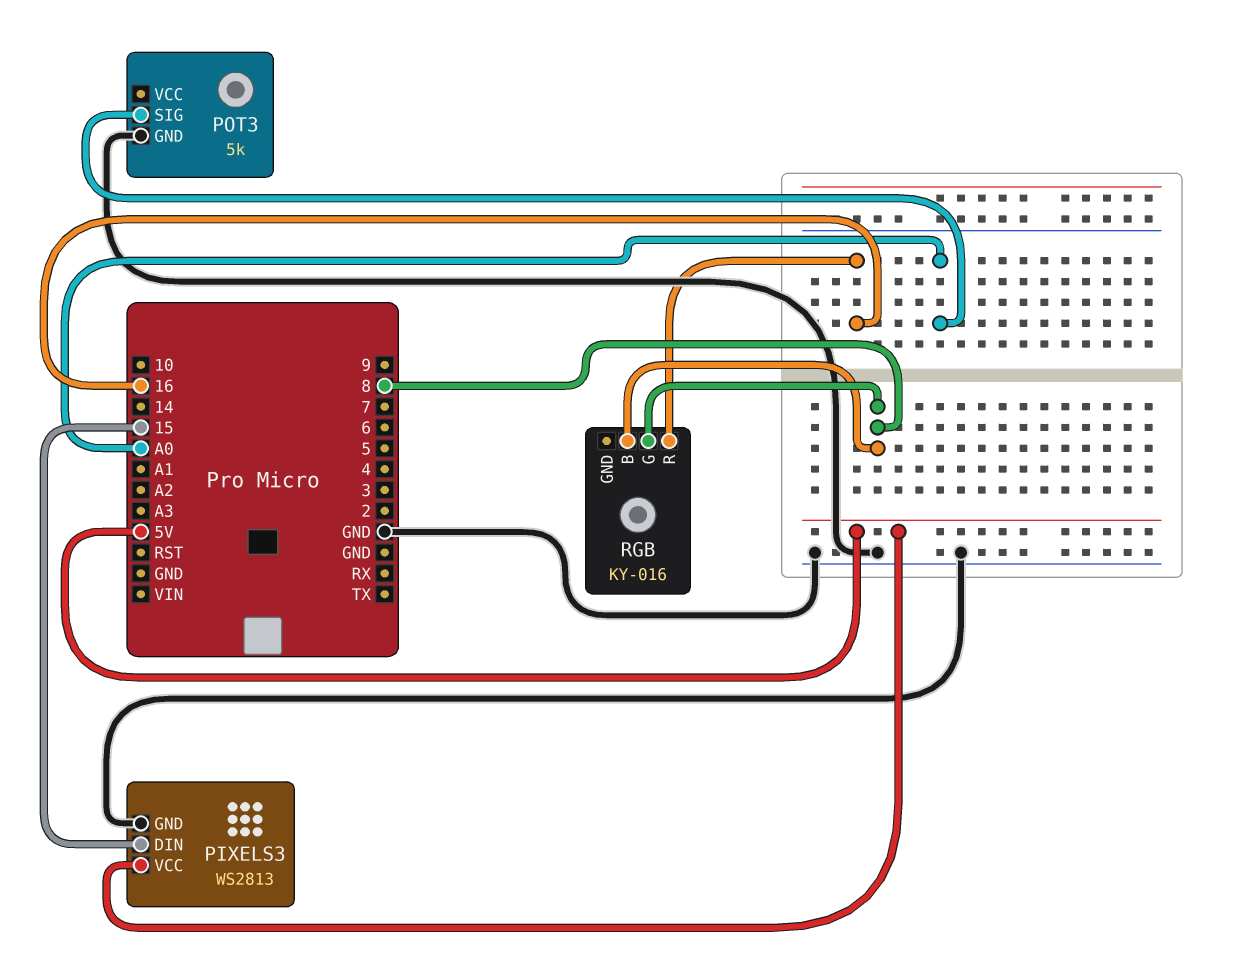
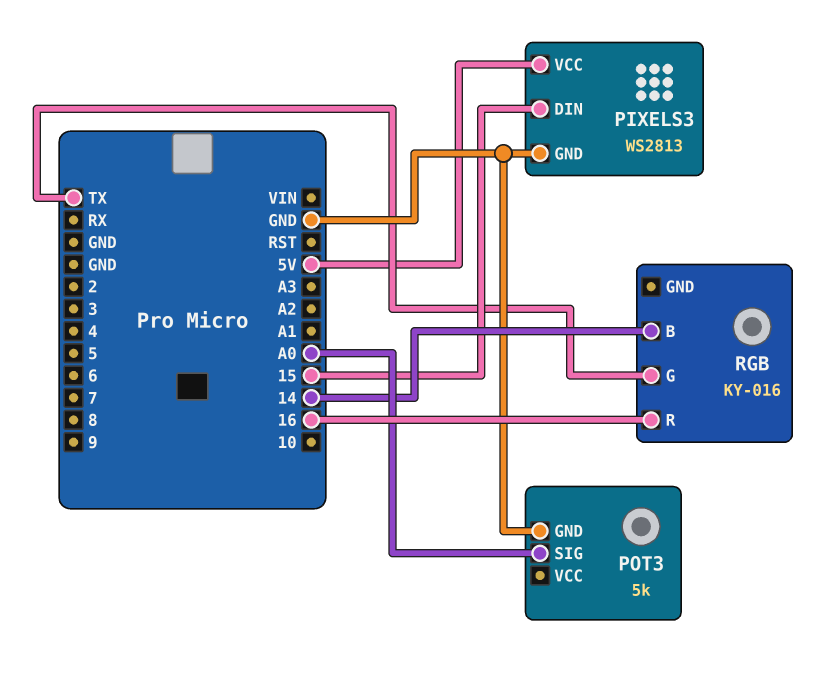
RGB pin B: 8 -> 14
RGB pin G: 8 -> TX

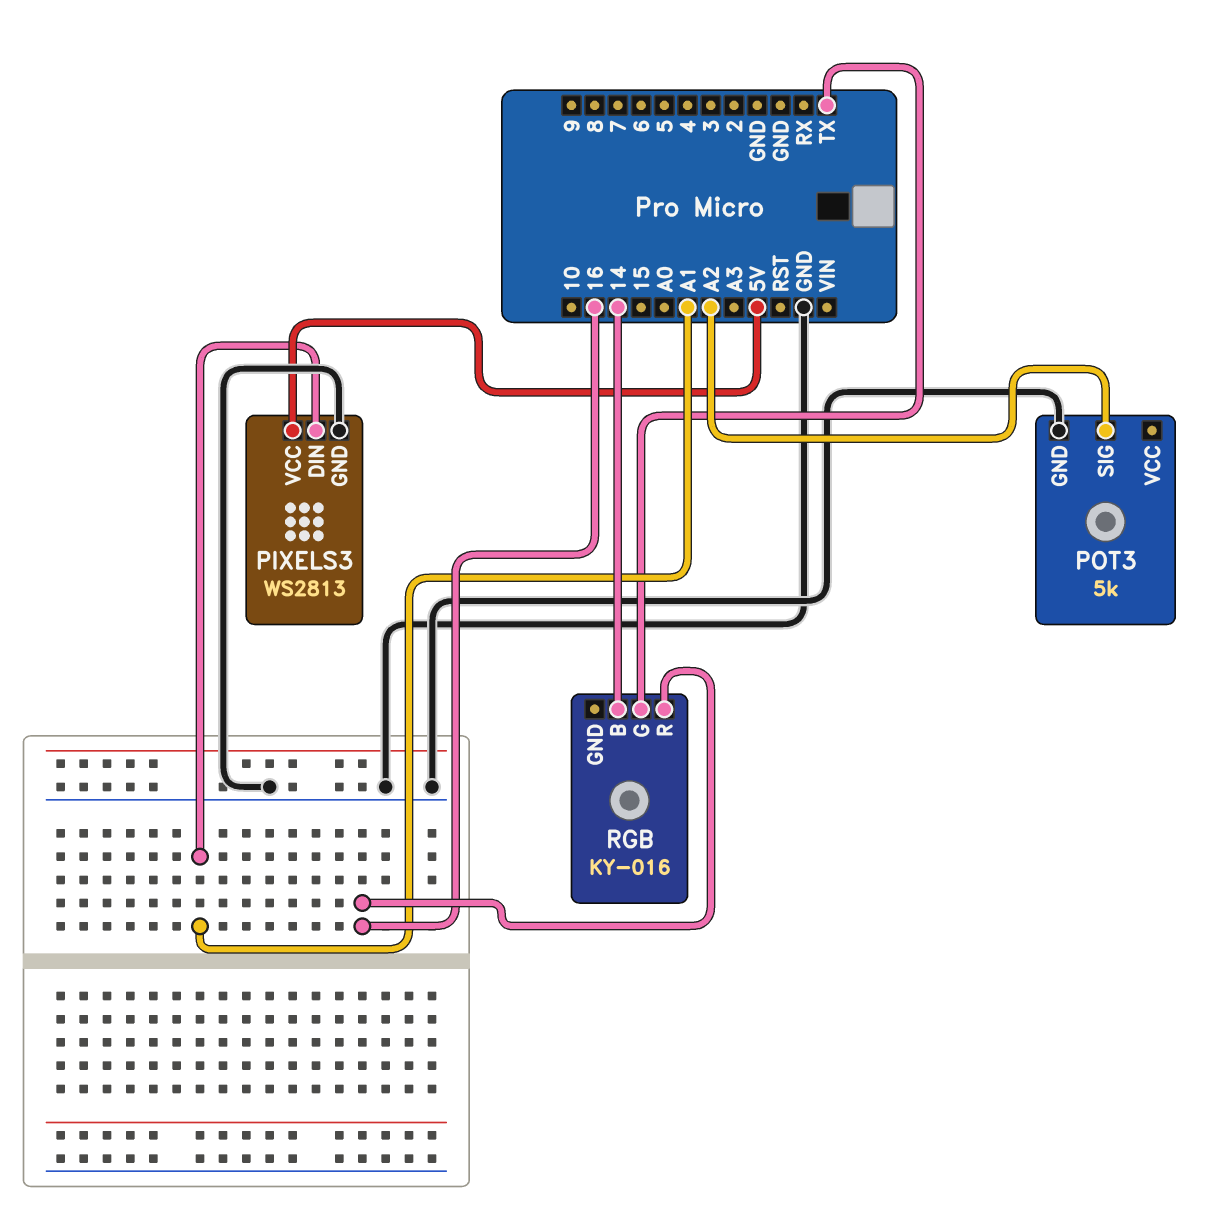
PIXELS3 pin DIN: 15 -> A1
POT3 pin SIG: A0 -> A2

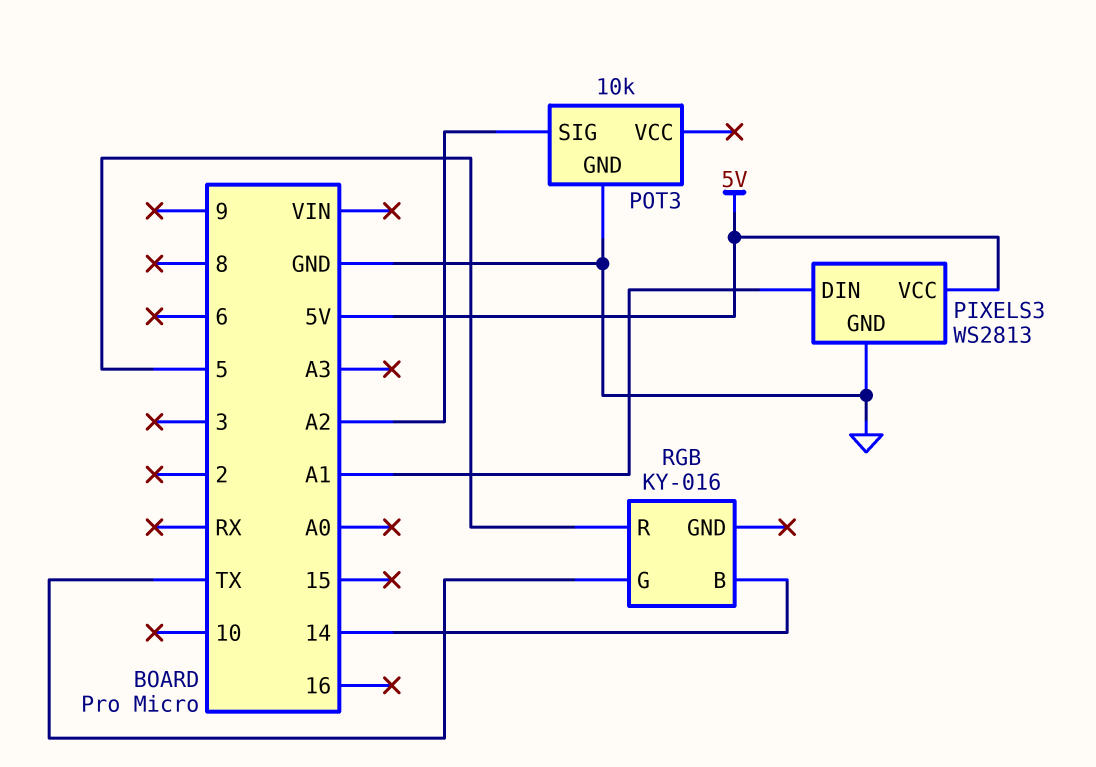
POT3: 5k -> 10k
RGB pin R: 16 -> 5

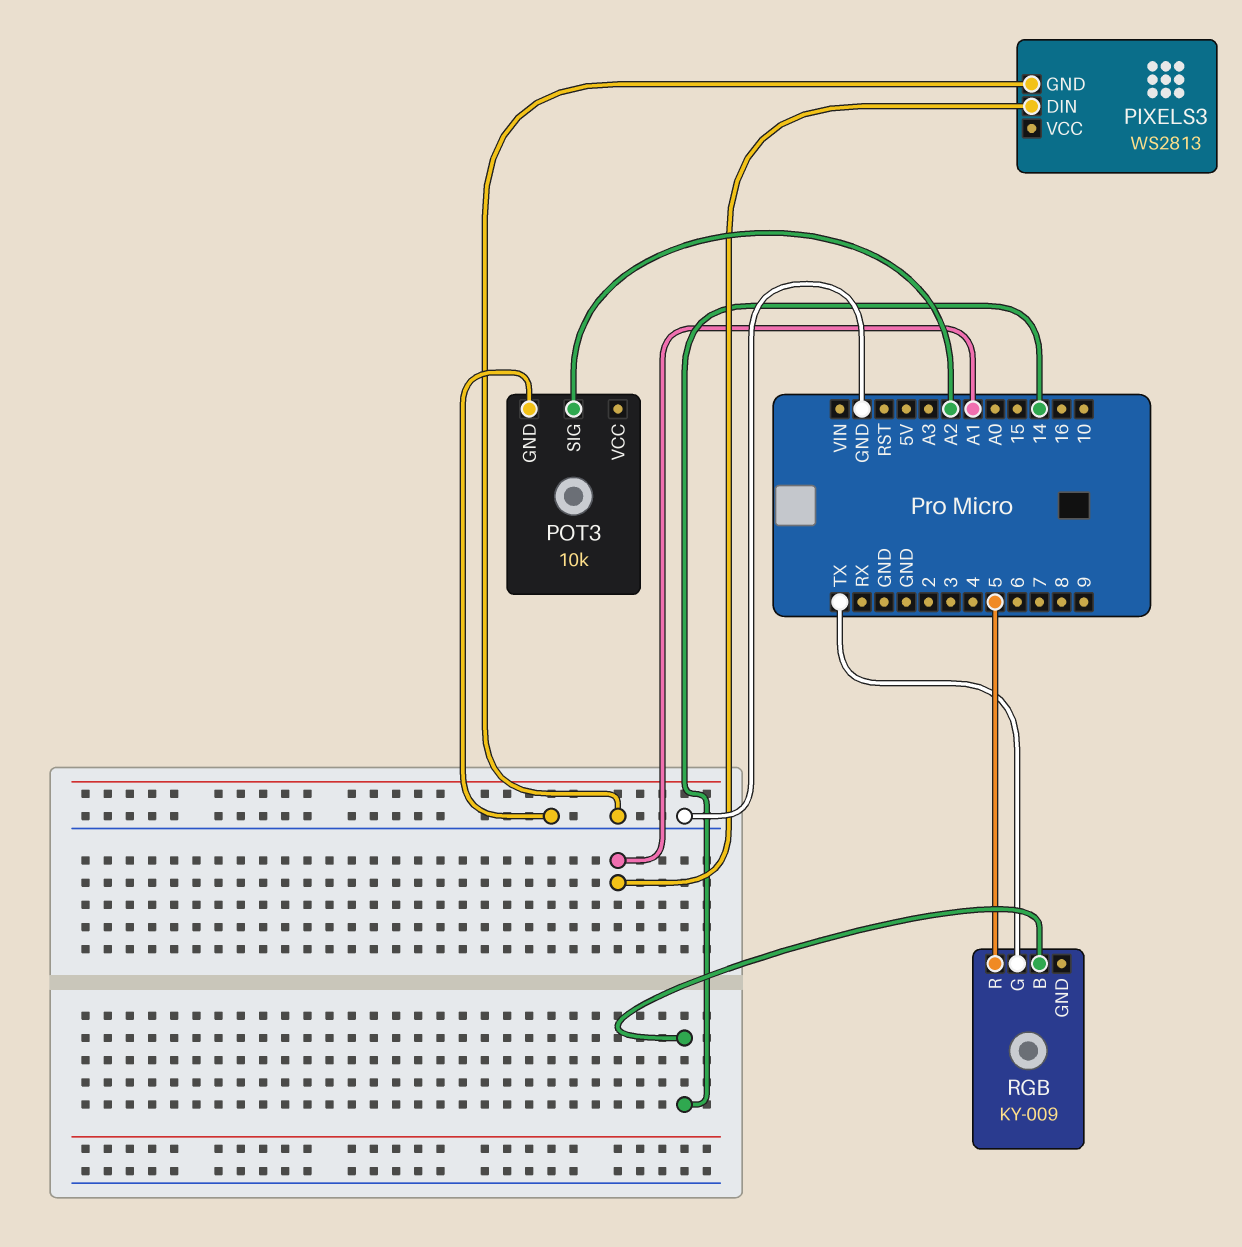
PIXELS3 pin VCC: 5V -> none
RGB: KY-016 -> KY-009

